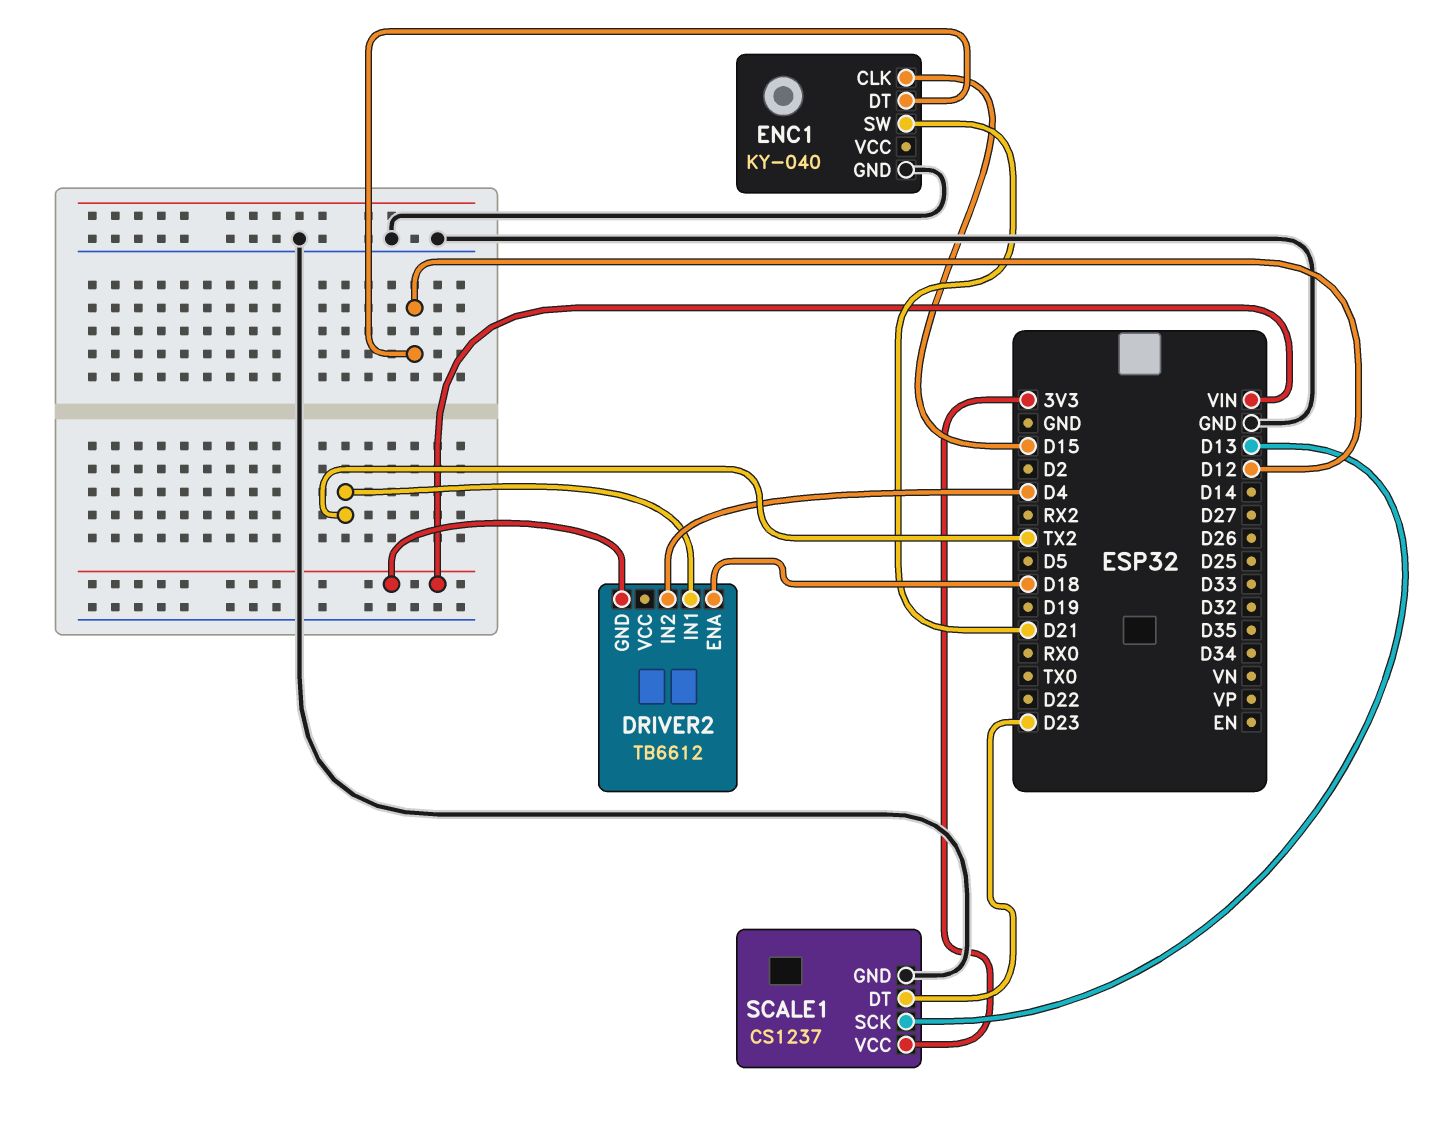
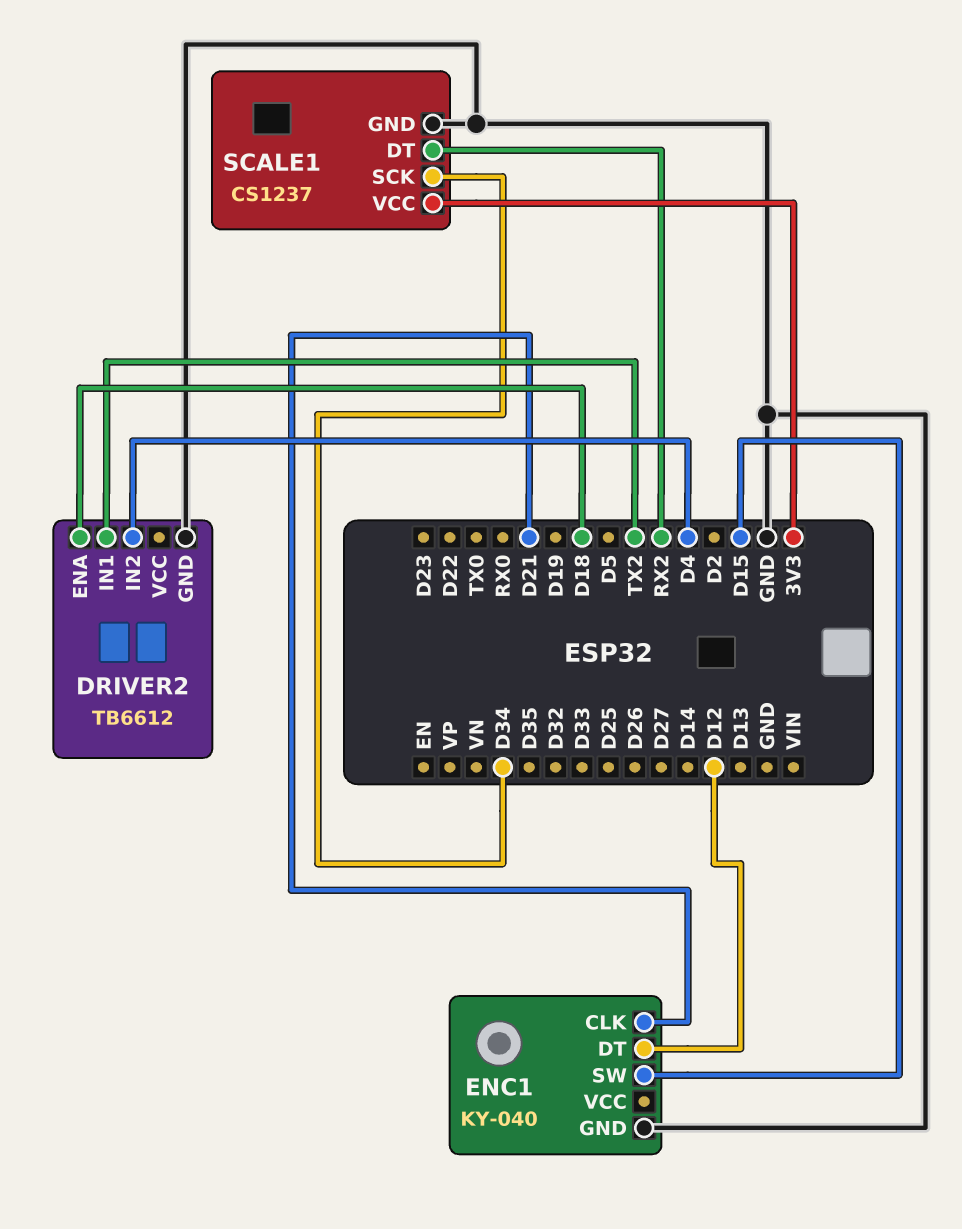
DRIVER2 pin GND: VIN -> GND
ENC1 pin CLK: D15 -> D21
ENC1 pin SW: D21 -> D15
SCALE1 pin DT: D23 -> RX2
SCALE1 pin SCK: D13 -> D34

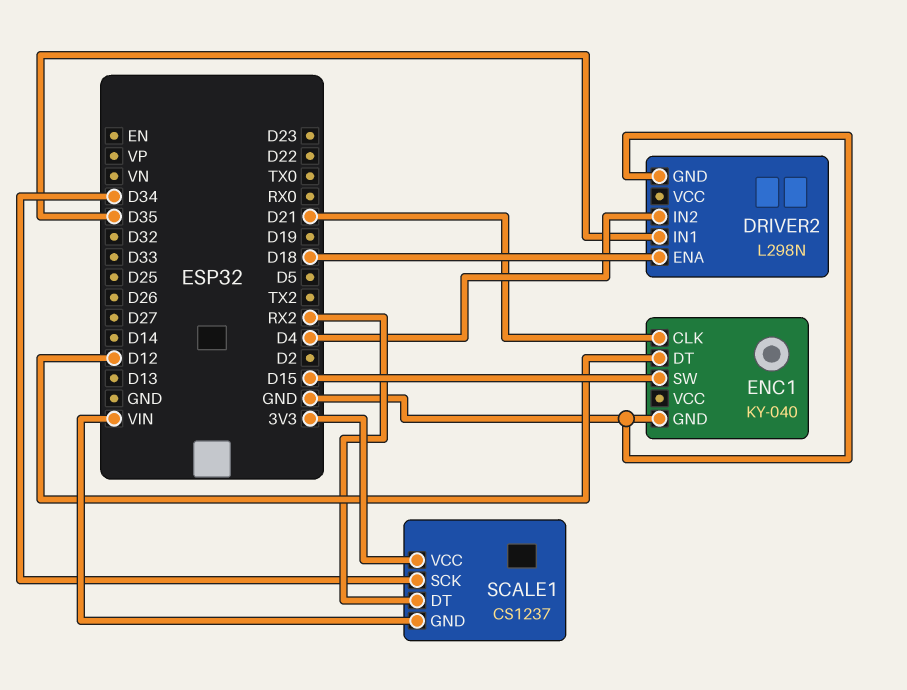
DRIVER2: TB6612 -> L298N
DRIVER2 pin IN1: TX2 -> D35
SCALE1 pin GND: GND -> VIN

